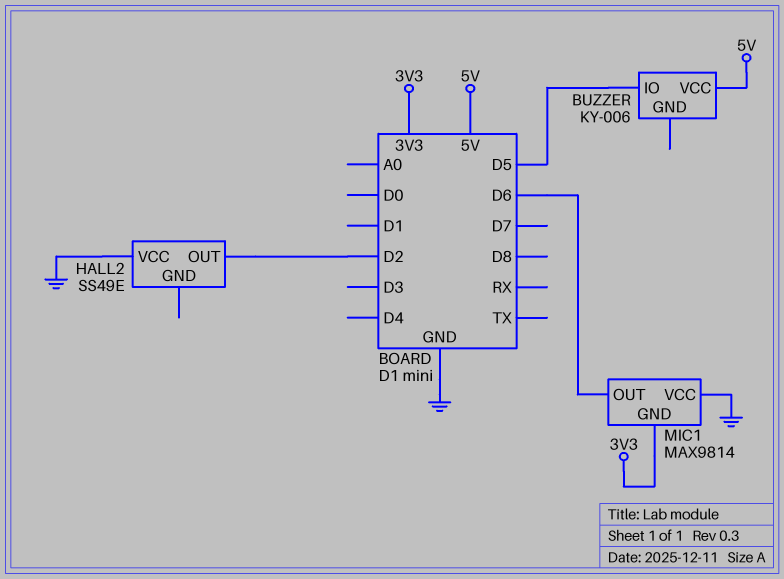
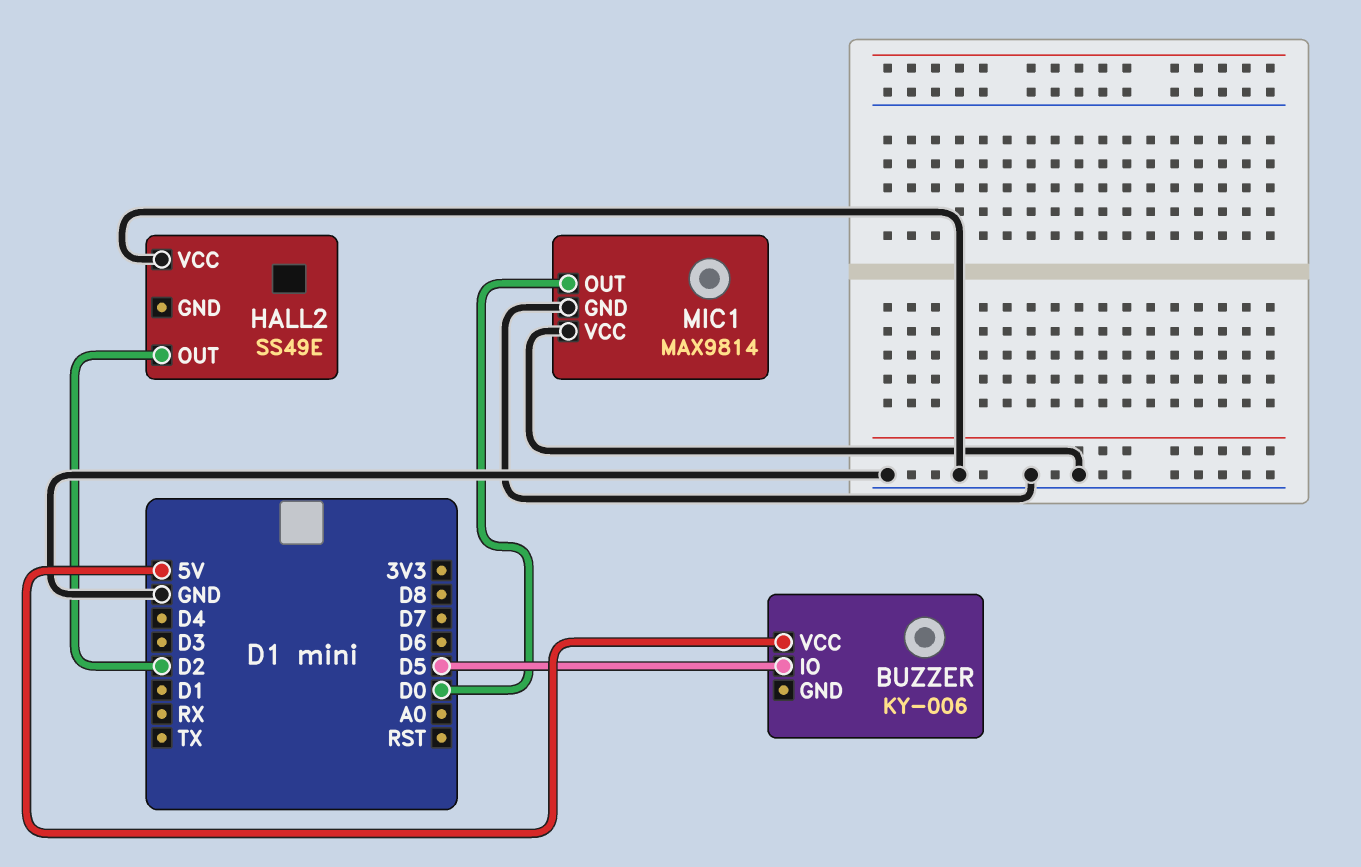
MIC1 pin GND: 3V3 -> GND
MIC1 pin OUT: D6 -> D0

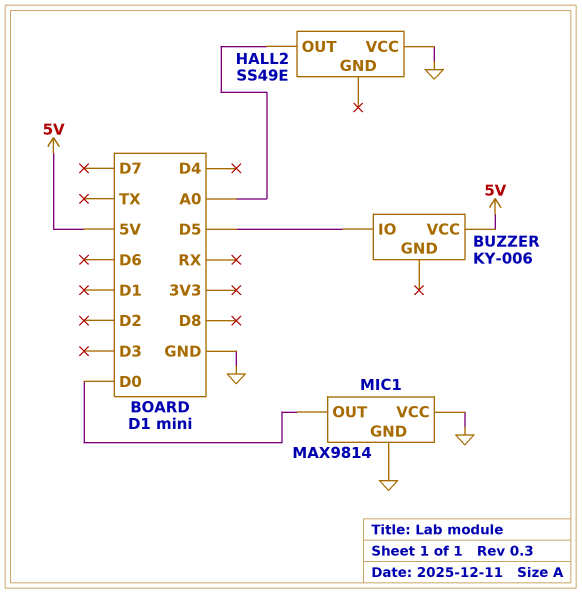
HALL2 pin OUT: D2 -> A0

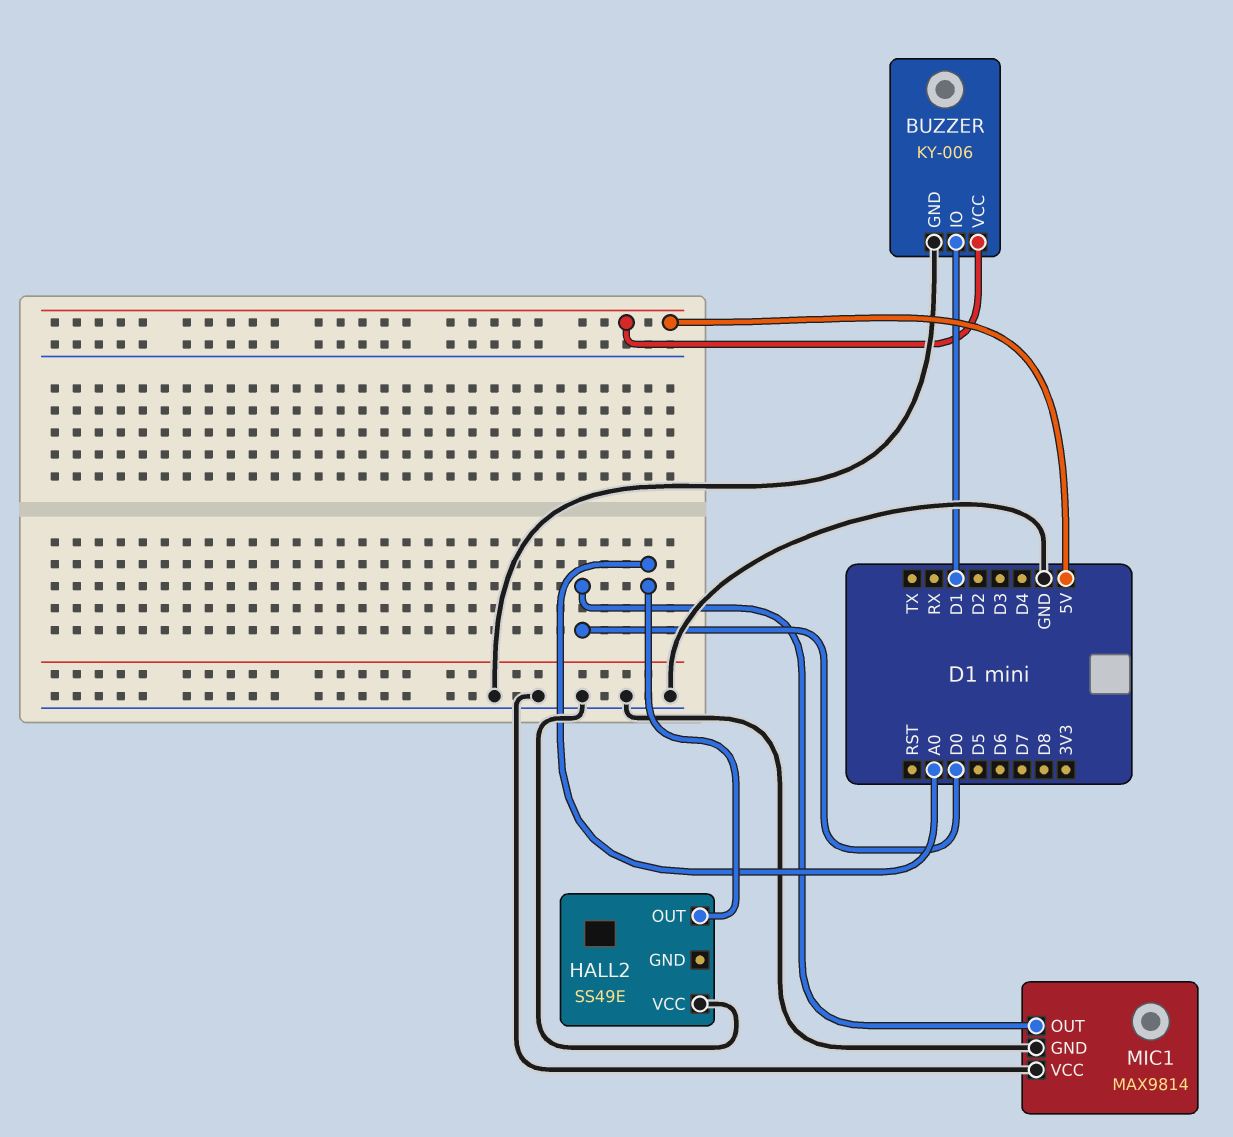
BUZZER pin GND: none -> GND
BUZZER pin IO: D5 -> D1

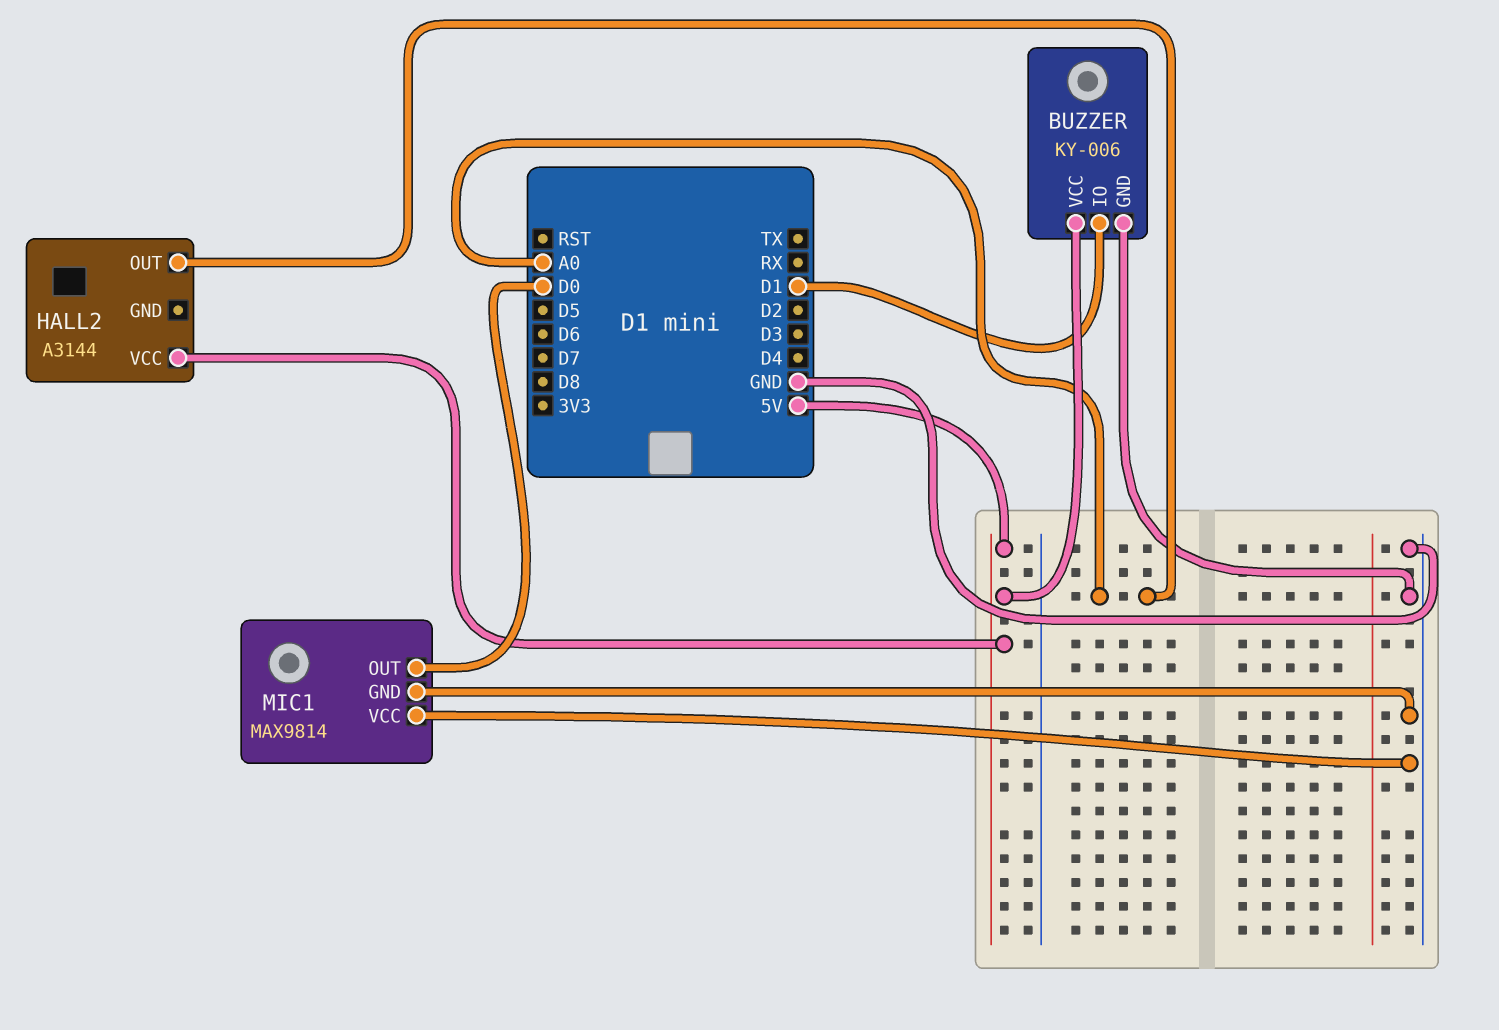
HALL2: SS49E -> A3144
HALL2 pin VCC: GND -> 5V

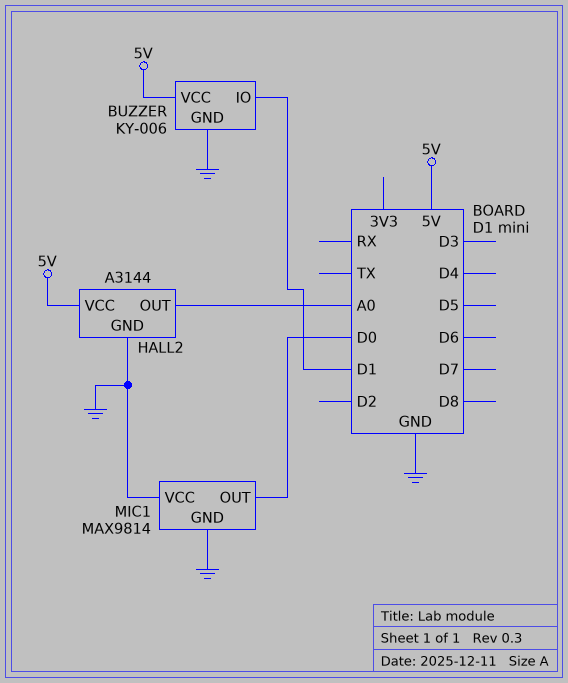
HALL2 pin GND: none -> GND

